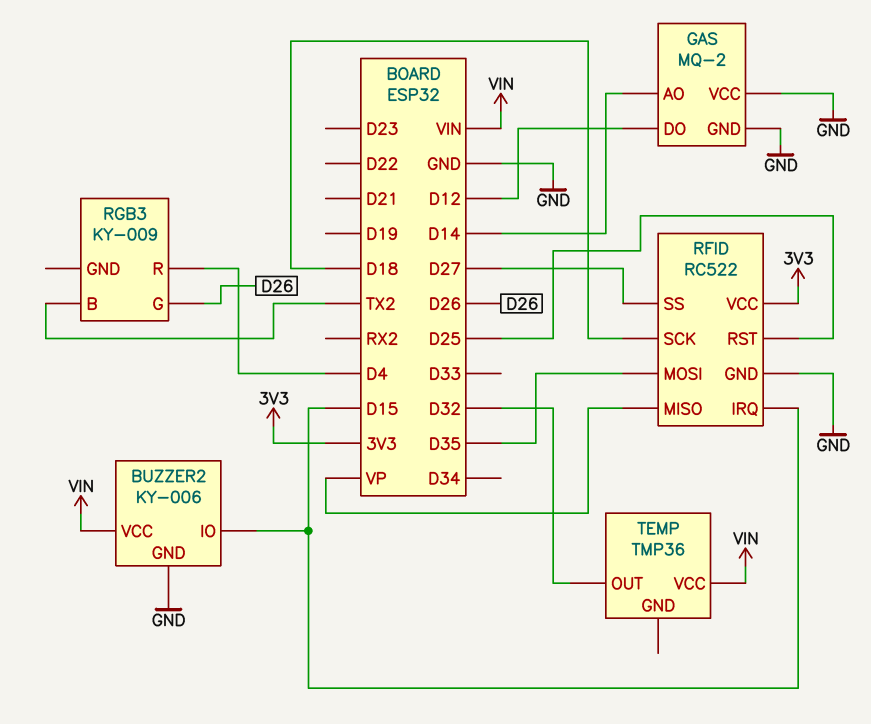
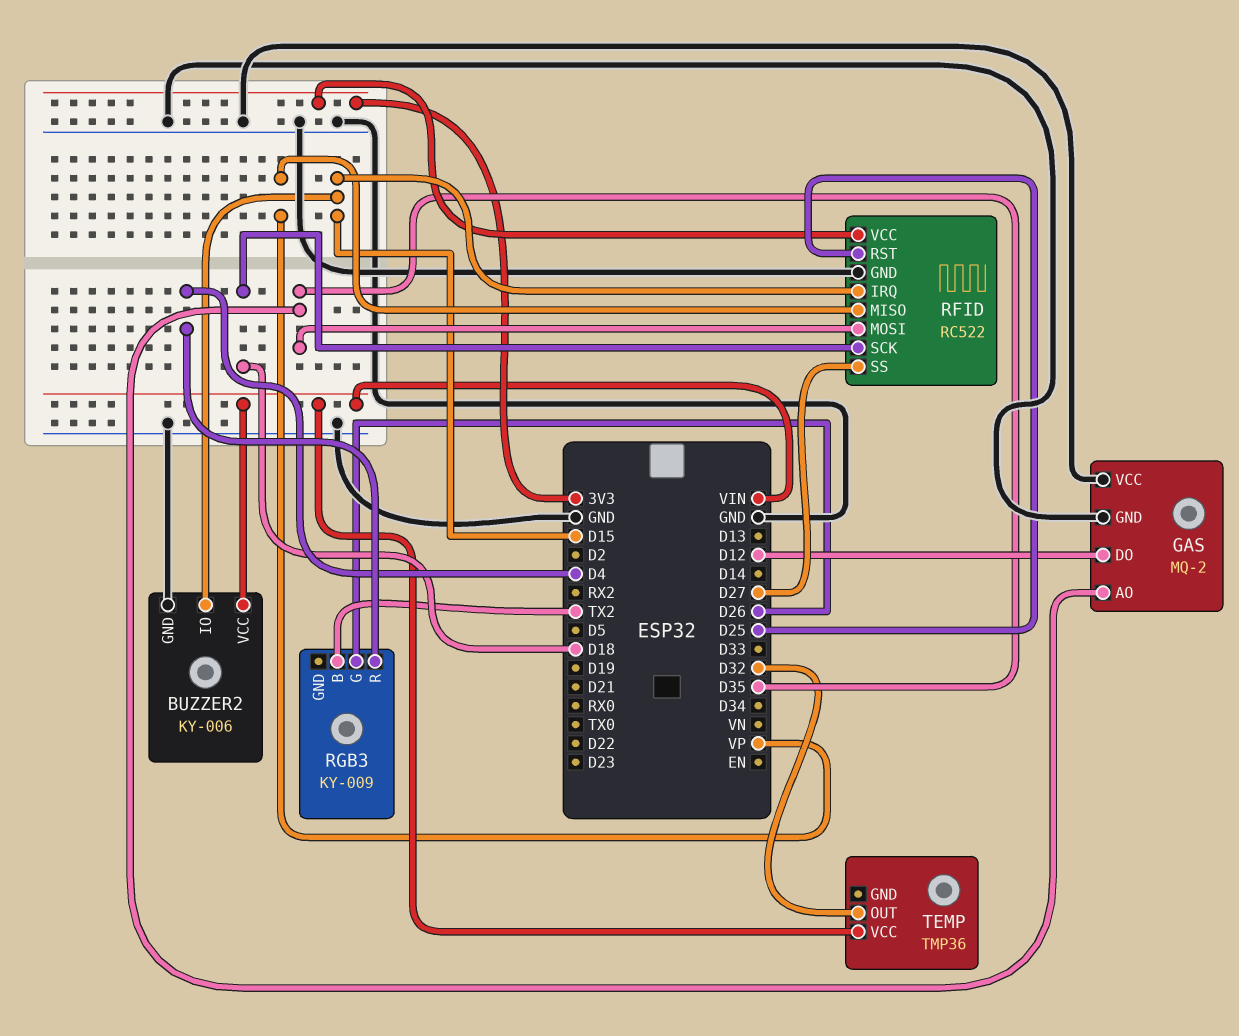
GAS pin AO: D14 -> D35

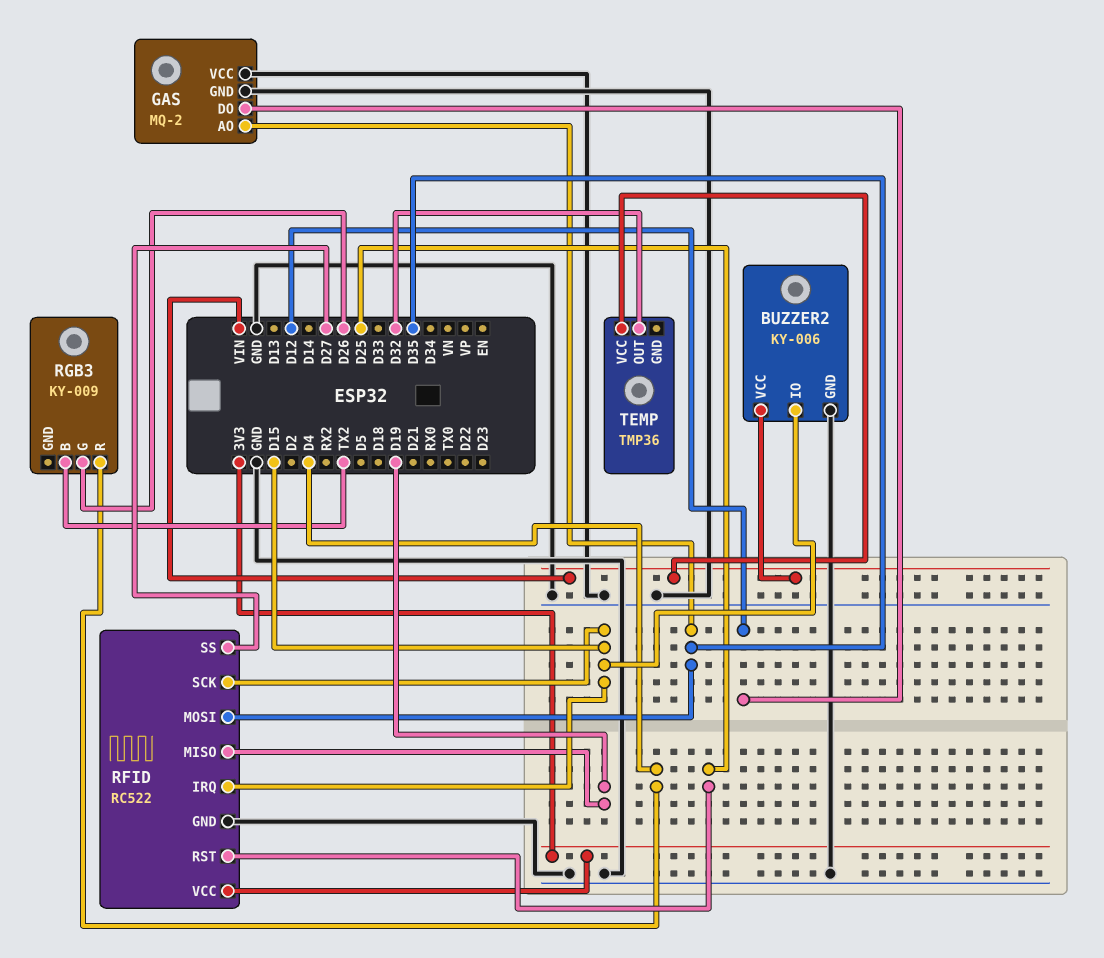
RFID pin MISO: VP -> D19
RFID pin SCK: D18 -> D15

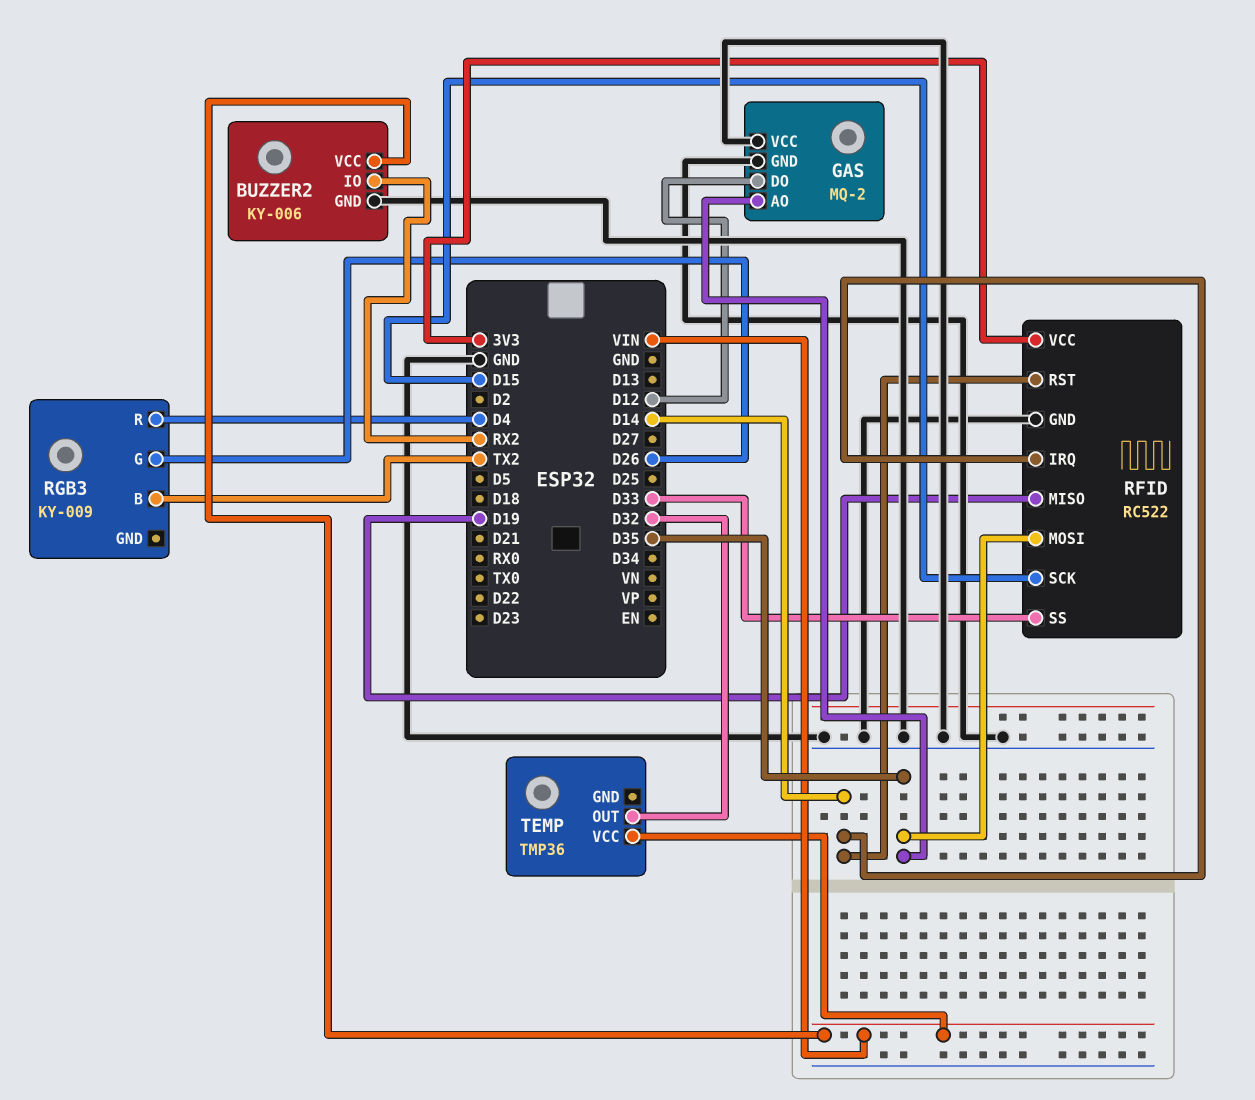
BUZZER2 pin IO: D15 -> RX2
RFID pin IRQ: D15 -> D14
RFID pin RST: D25 -> D14
RFID pin SS: D27 -> D33

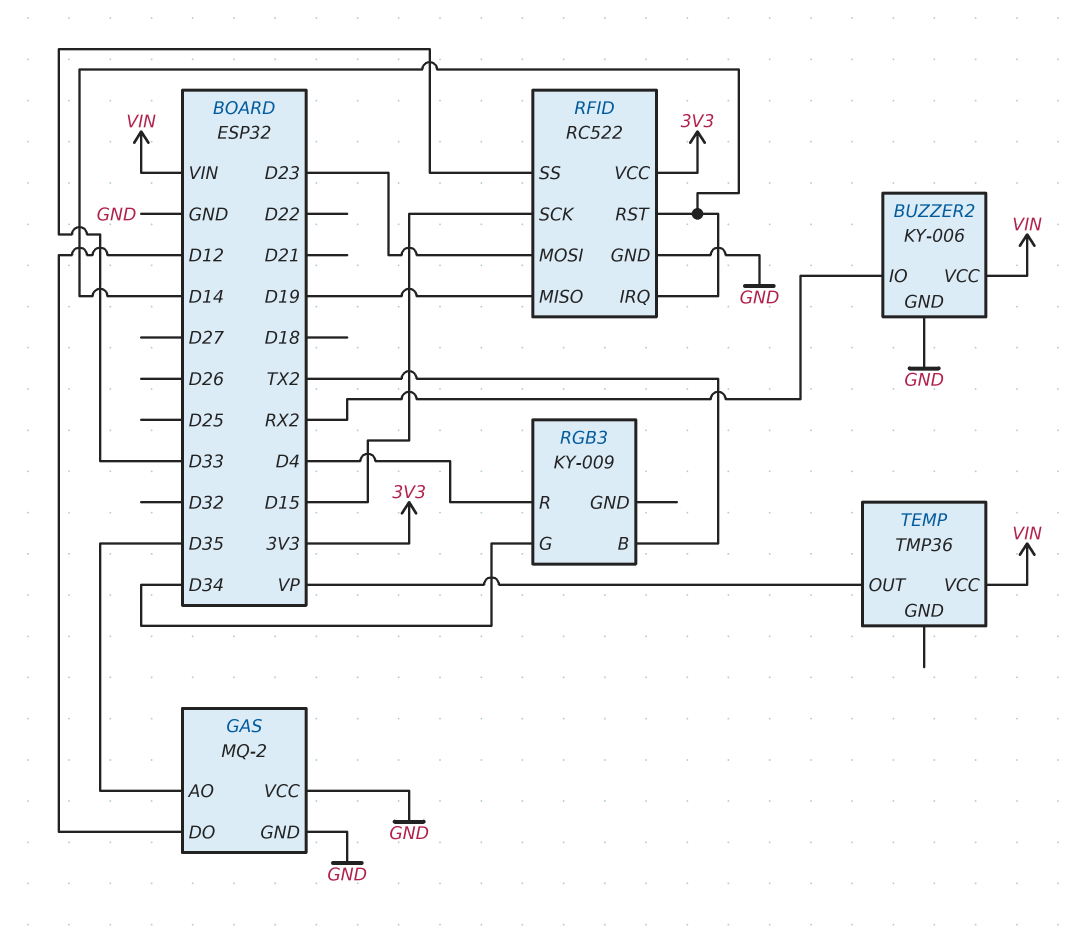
RFID pin MOSI: D35 -> D23
RGB3 pin G: D26 -> D34
TEMP pin OUT: D32 -> VP

